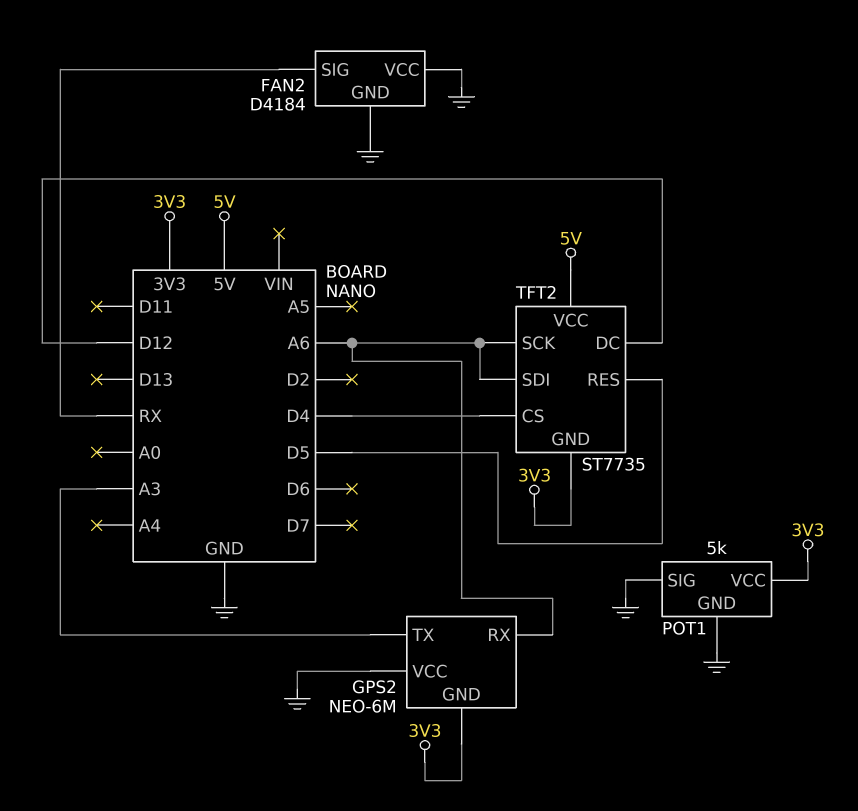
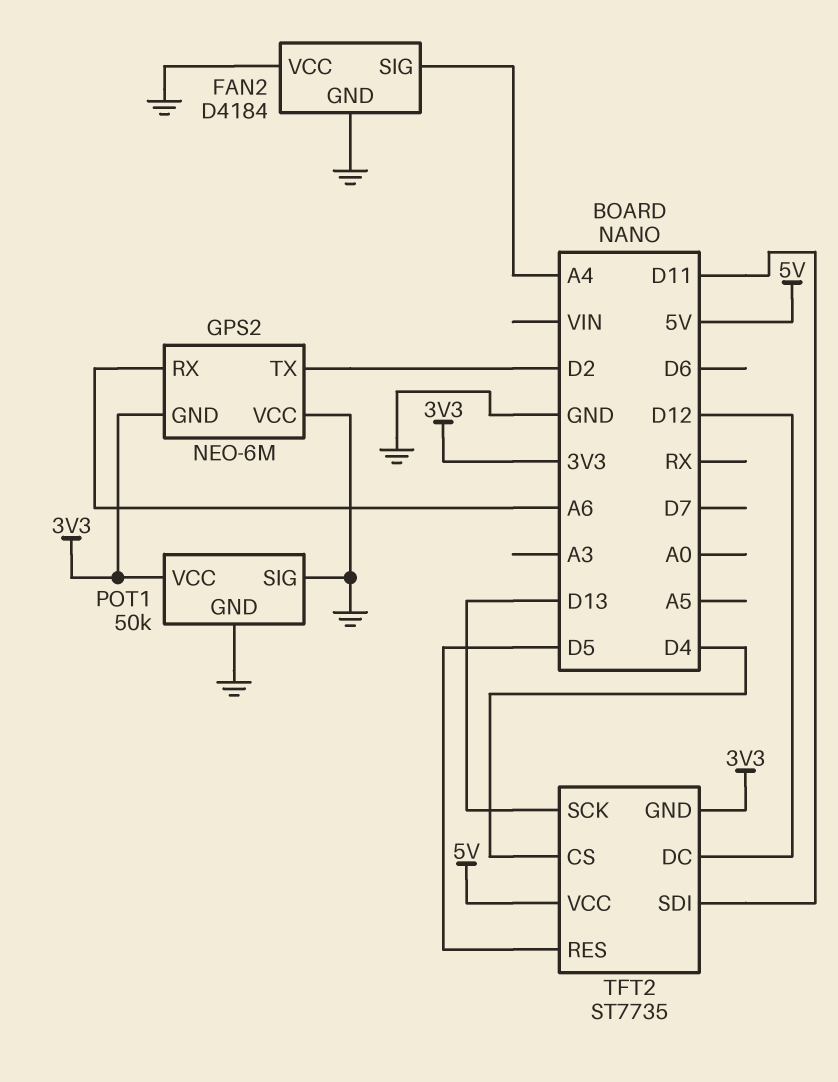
FAN2 pin SIG: RX -> A4
GPS2 pin TX: A3 -> D2
POT1: 5k -> 50k
TFT2 pin SCK: A6 -> D13
TFT2 pin SDI: A6 -> D11

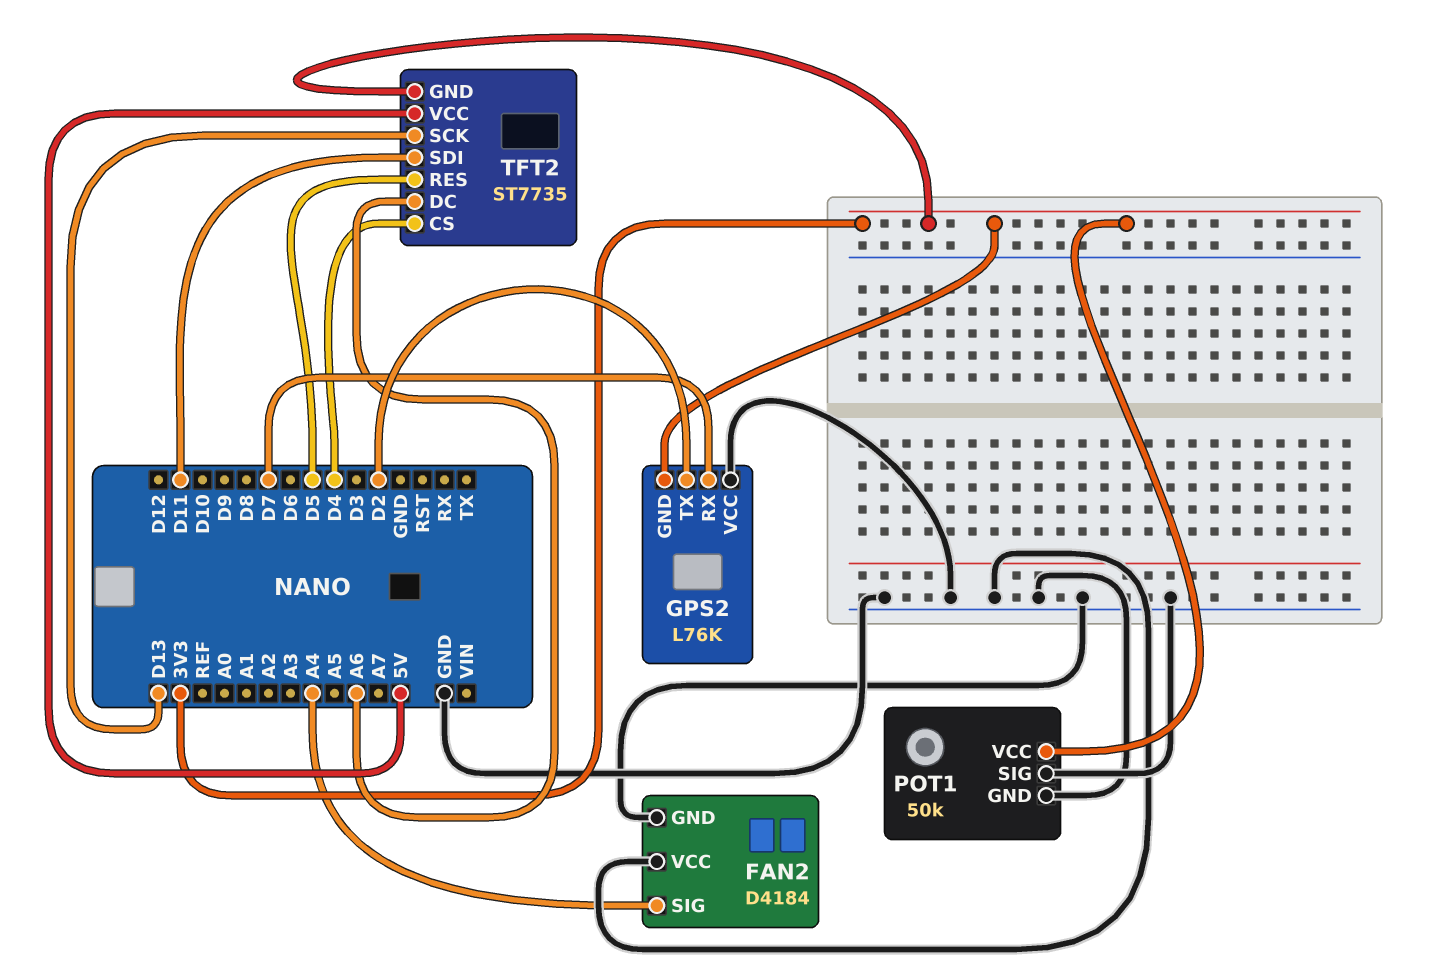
GPS2: NEO-6M -> L76K
GPS2 pin RX: A6 -> D7
TFT2 pin DC: D12 -> A6

